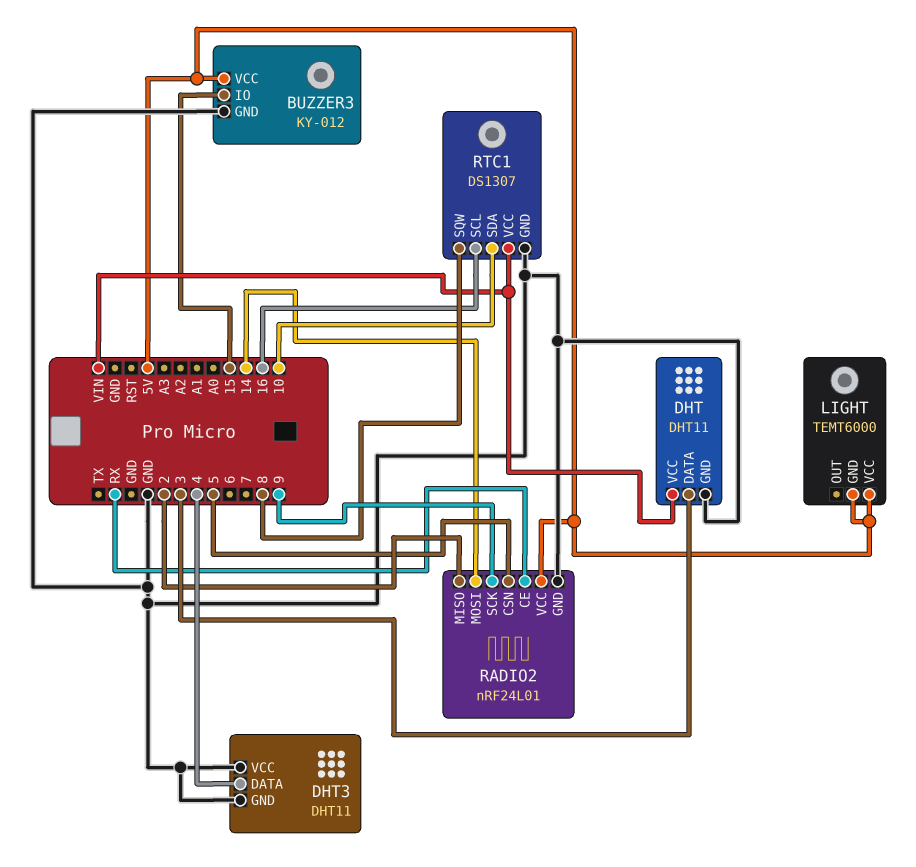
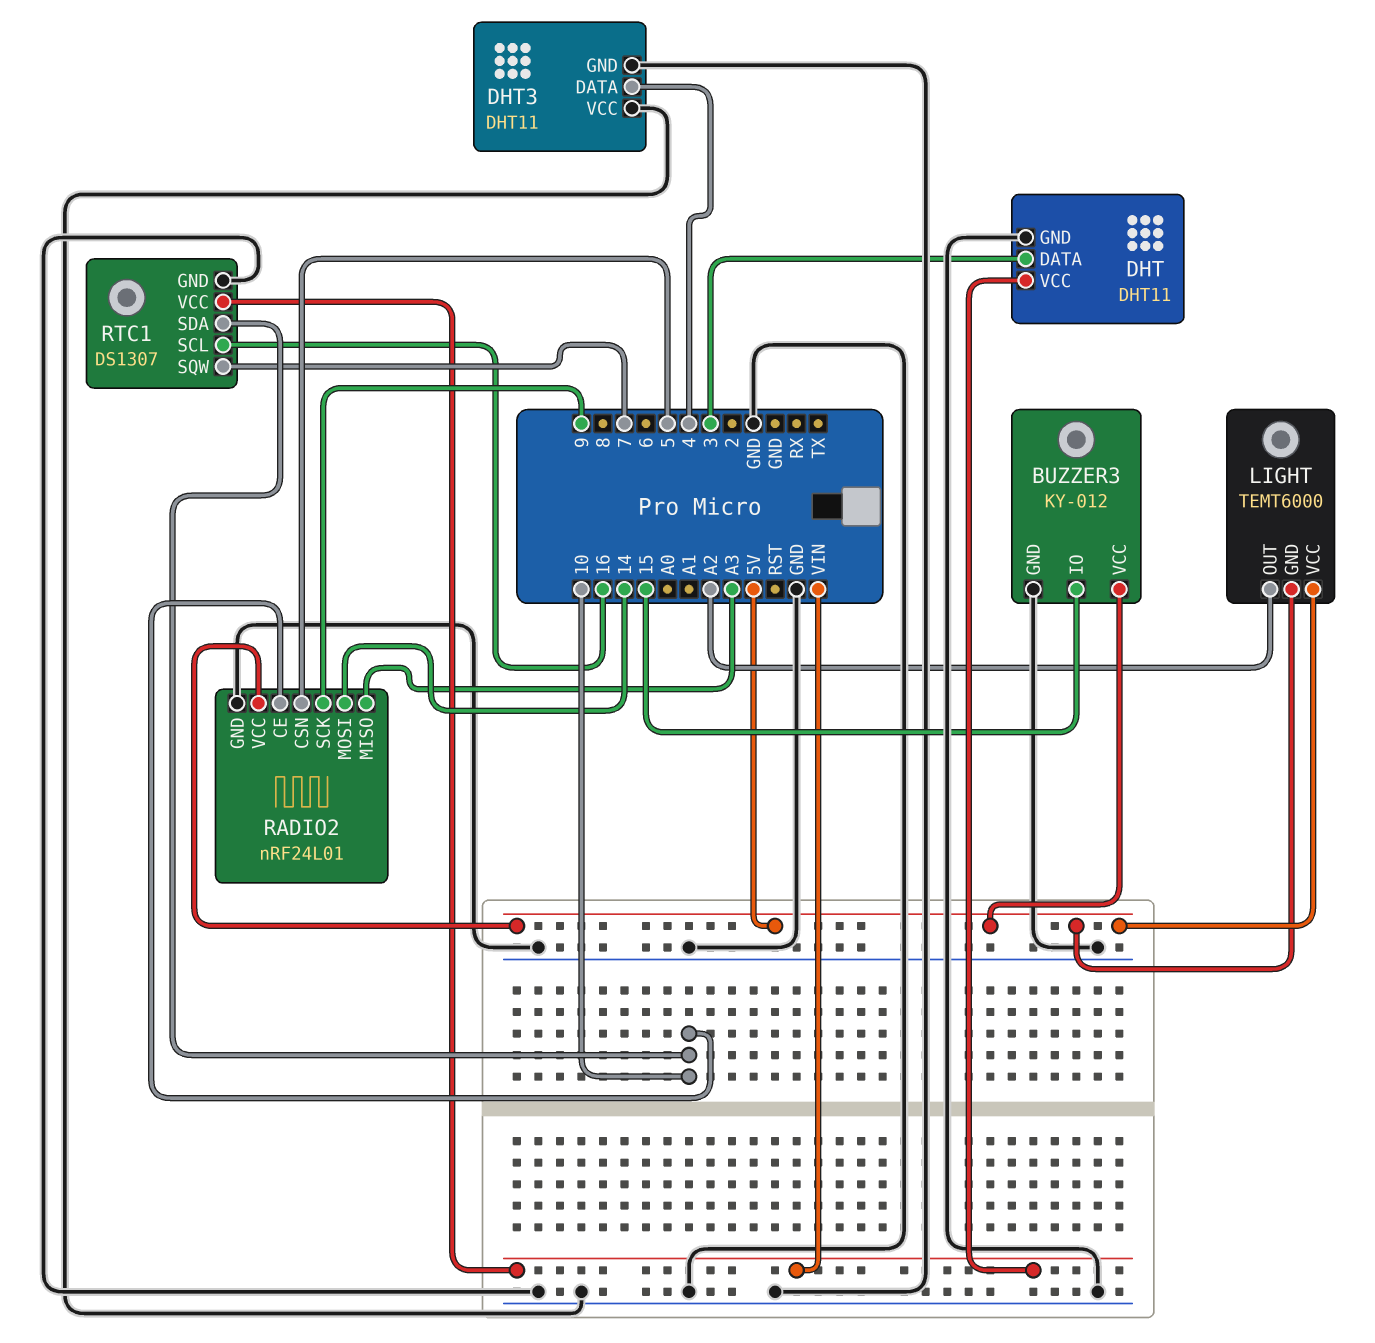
LIGHT pin OUT: none -> A2
RADIO2 pin CE: RX -> 10
RADIO2 pin MISO: 2 -> A3
RTC1 pin SQW: 8 -> 7

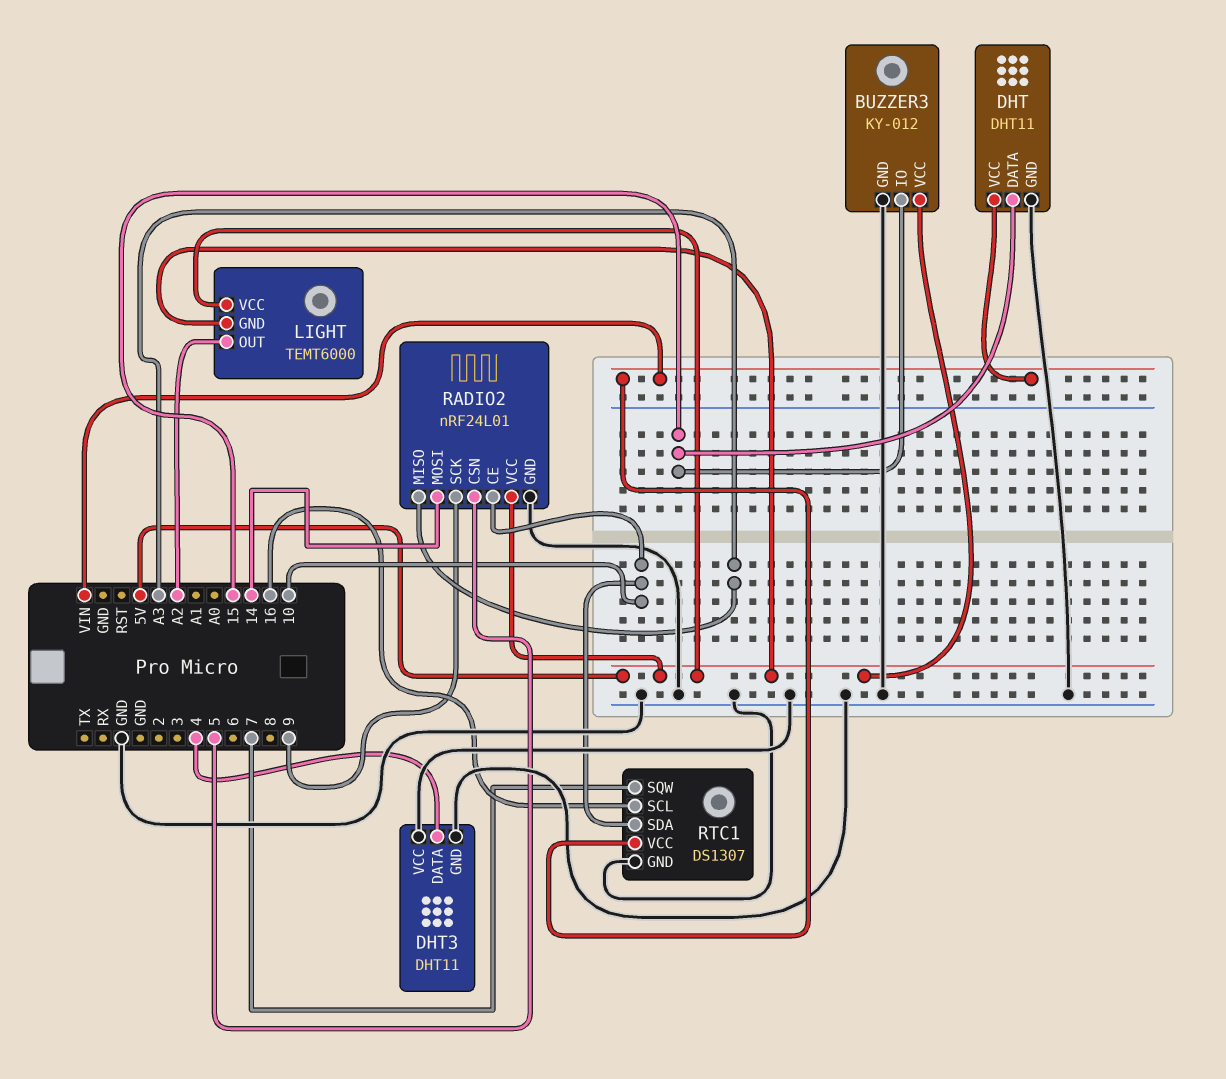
DHT pin DATA: 3 -> 15

